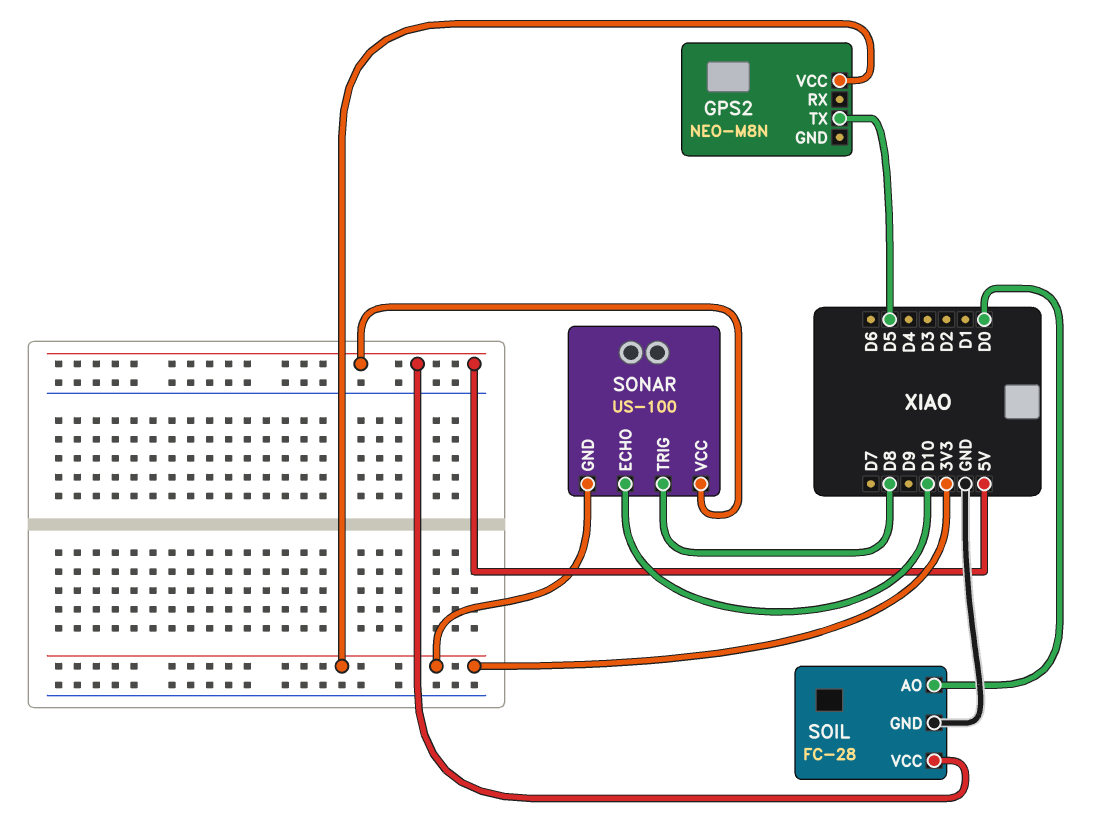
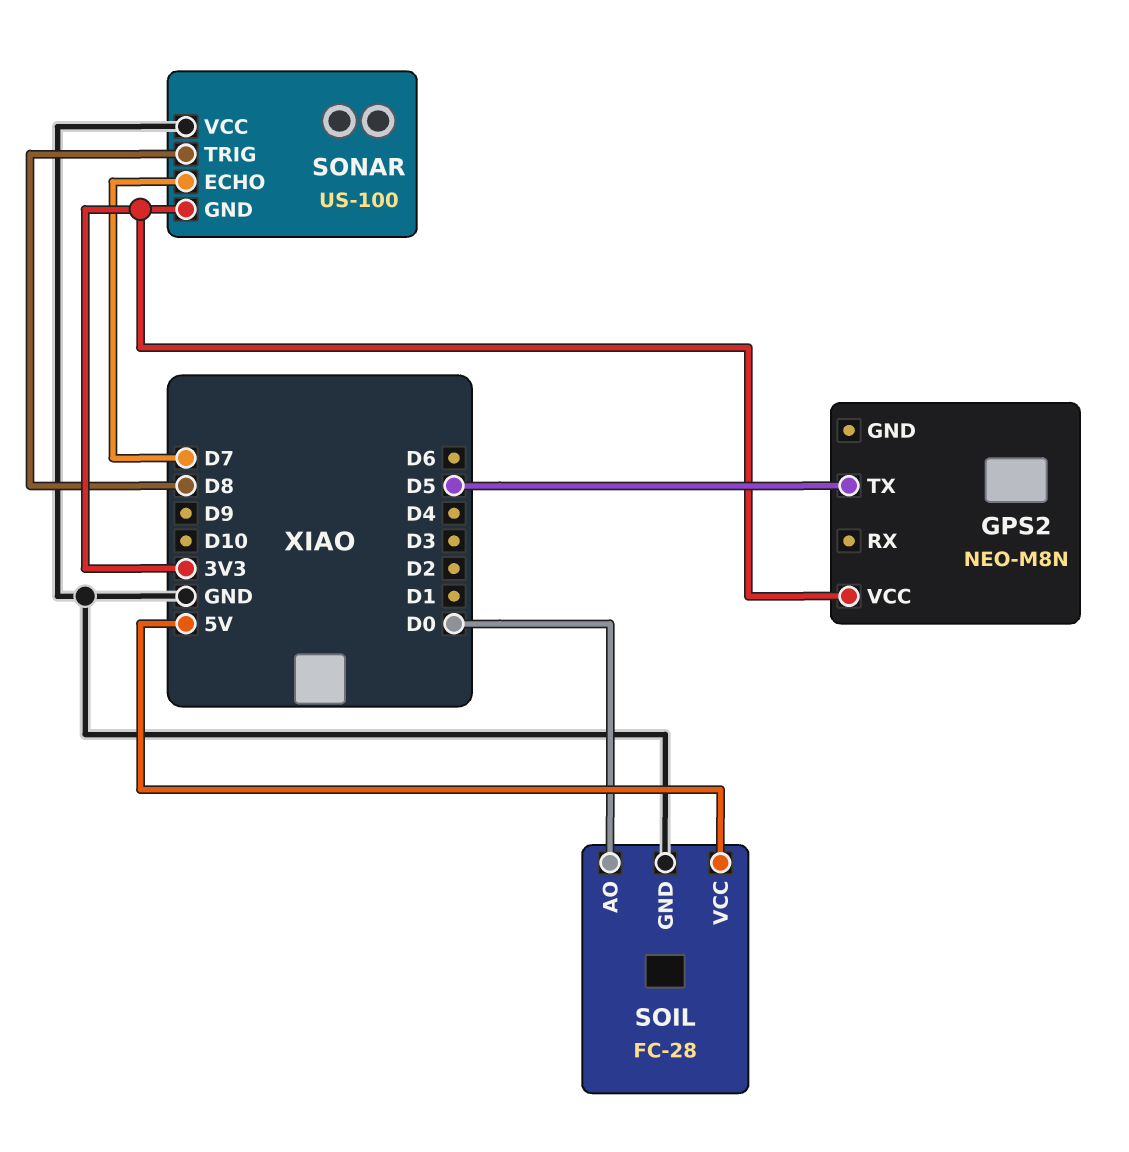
SONAR pin ECHO: D10 -> D7
SONAR pin VCC: 5V -> GND

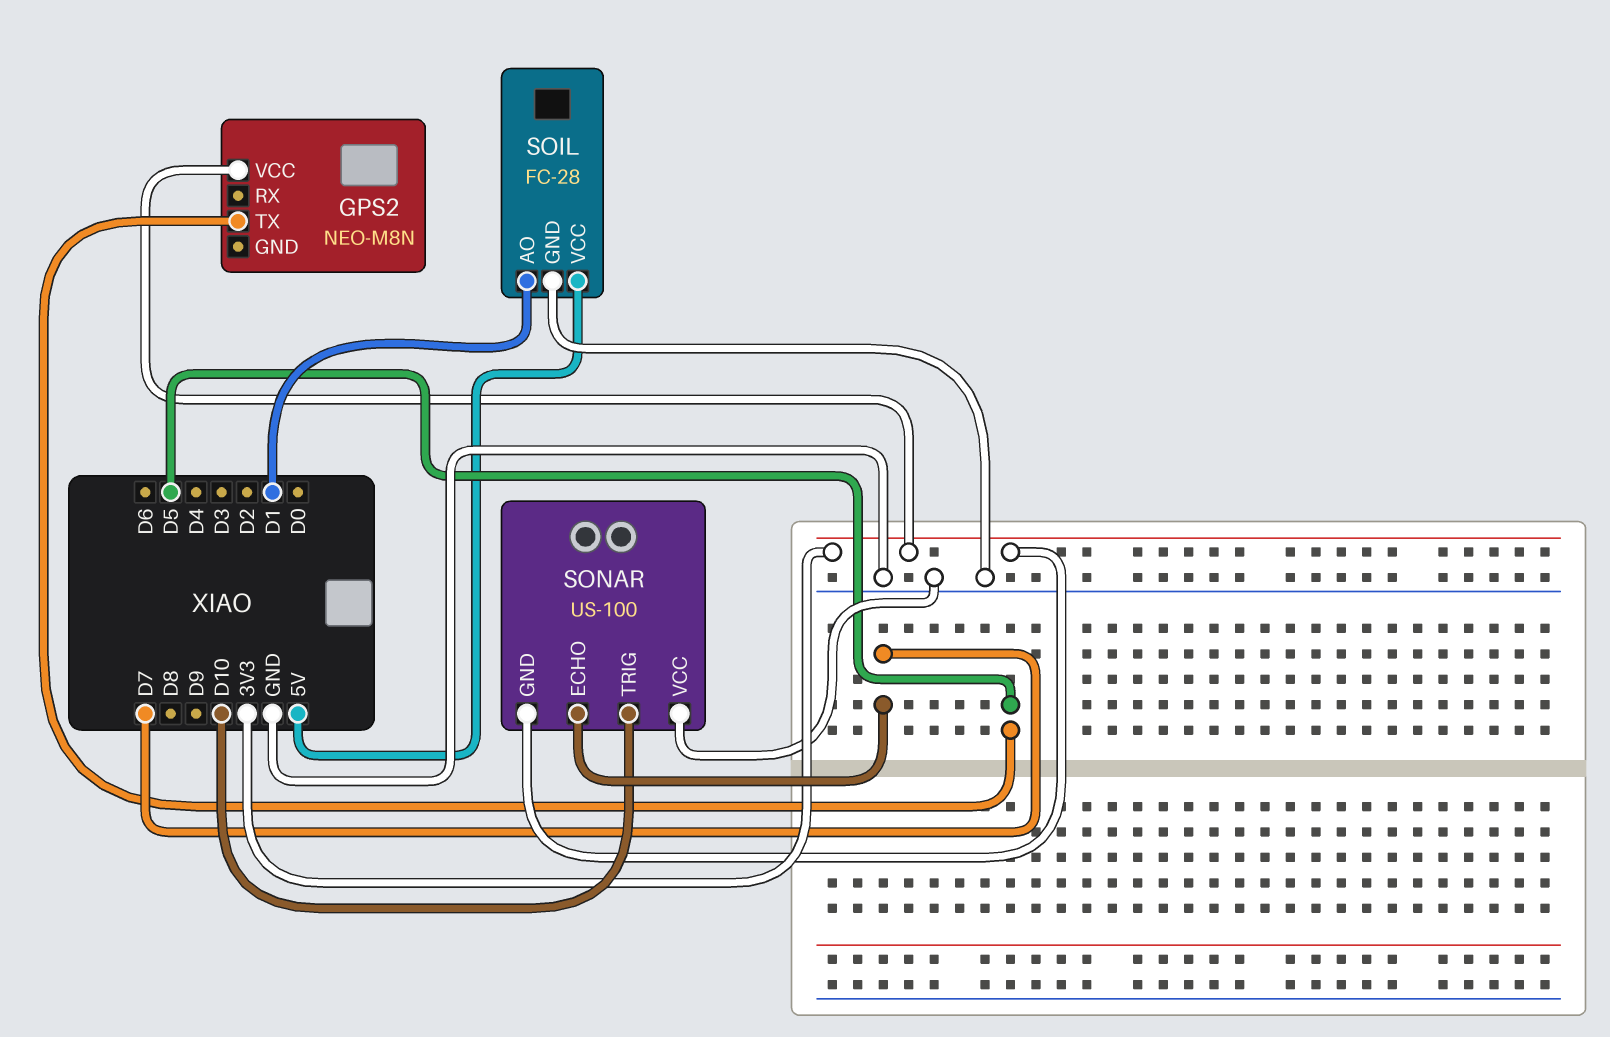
SOIL pin AO: D0 -> D1
SONAR pin TRIG: D8 -> D10

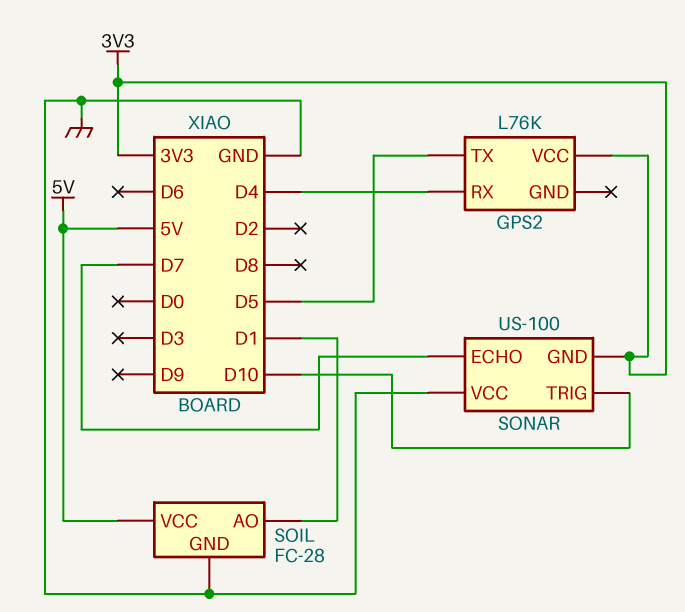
GPS2: NEO-M8N -> L76K
GPS2 pin RX: none -> D4

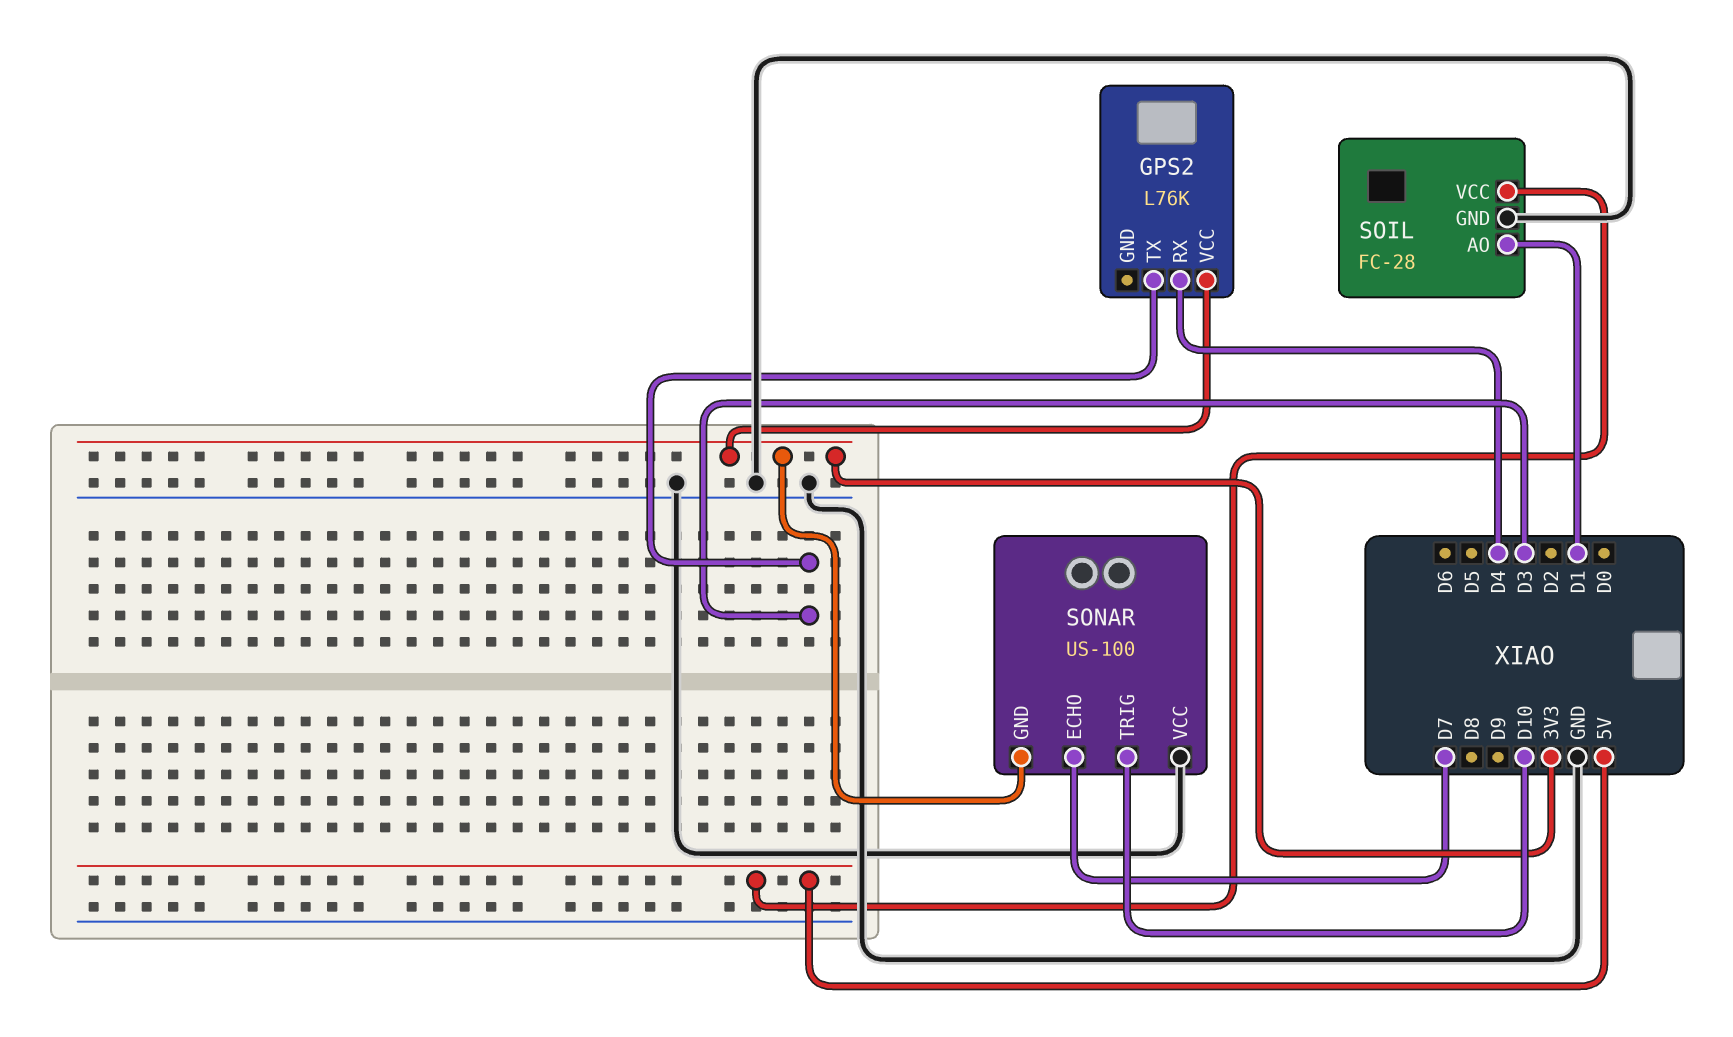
GPS2 pin TX: D5 -> D3

